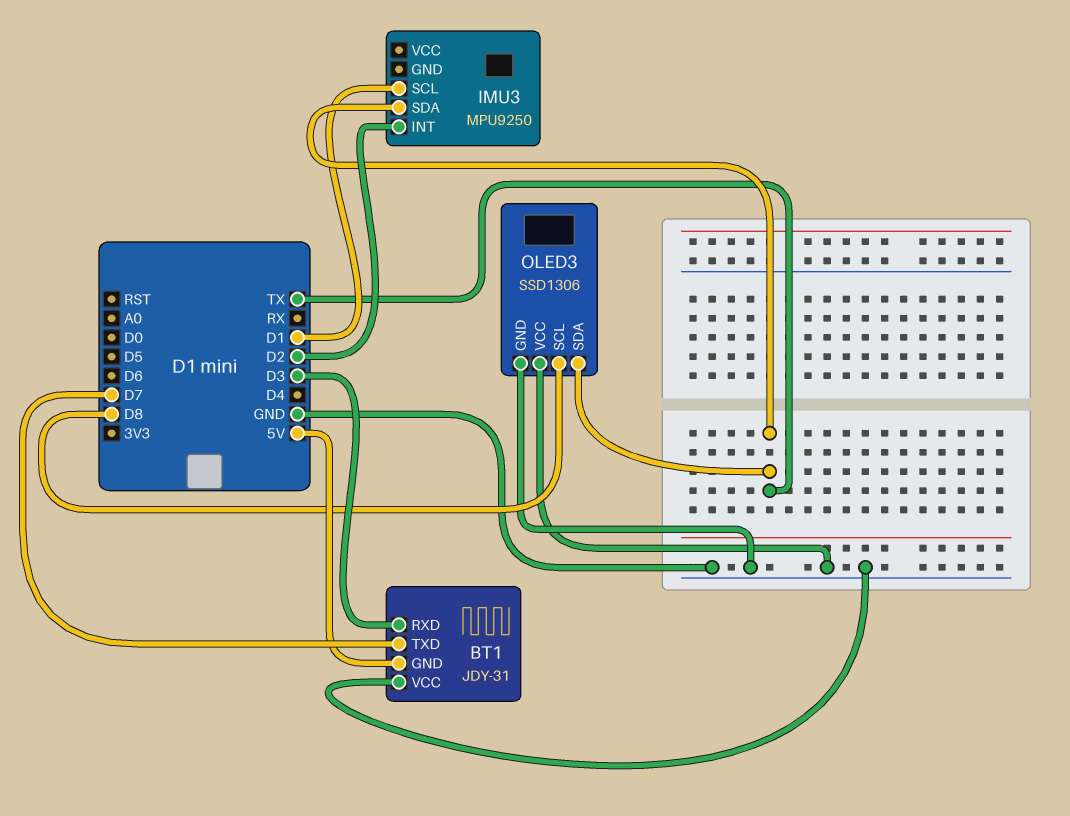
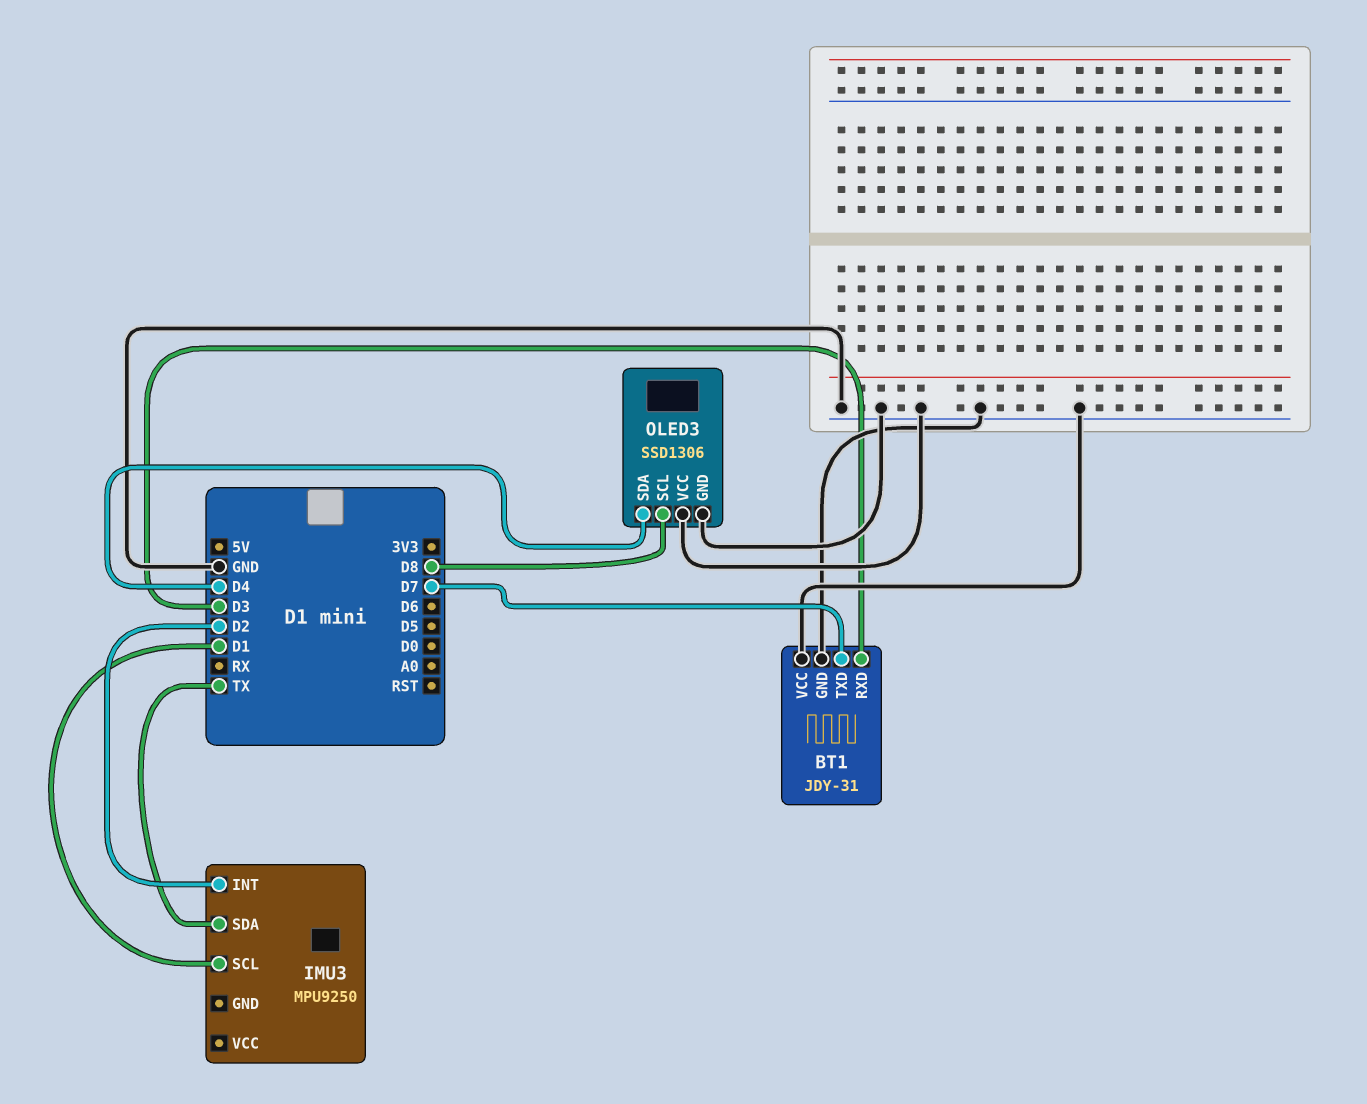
BT1 pin GND: 5V -> GND
OLED3 pin SDA: TX -> D4

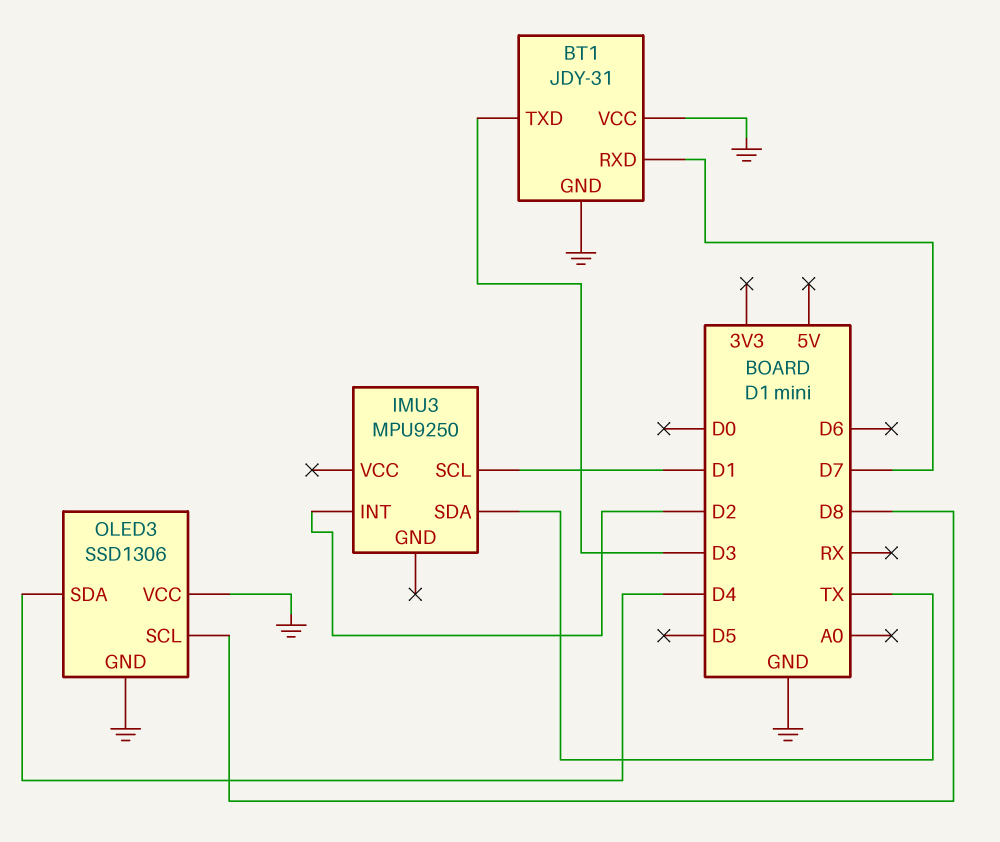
BT1 pin RXD: D3 -> D7
BT1 pin TXD: D7 -> D3

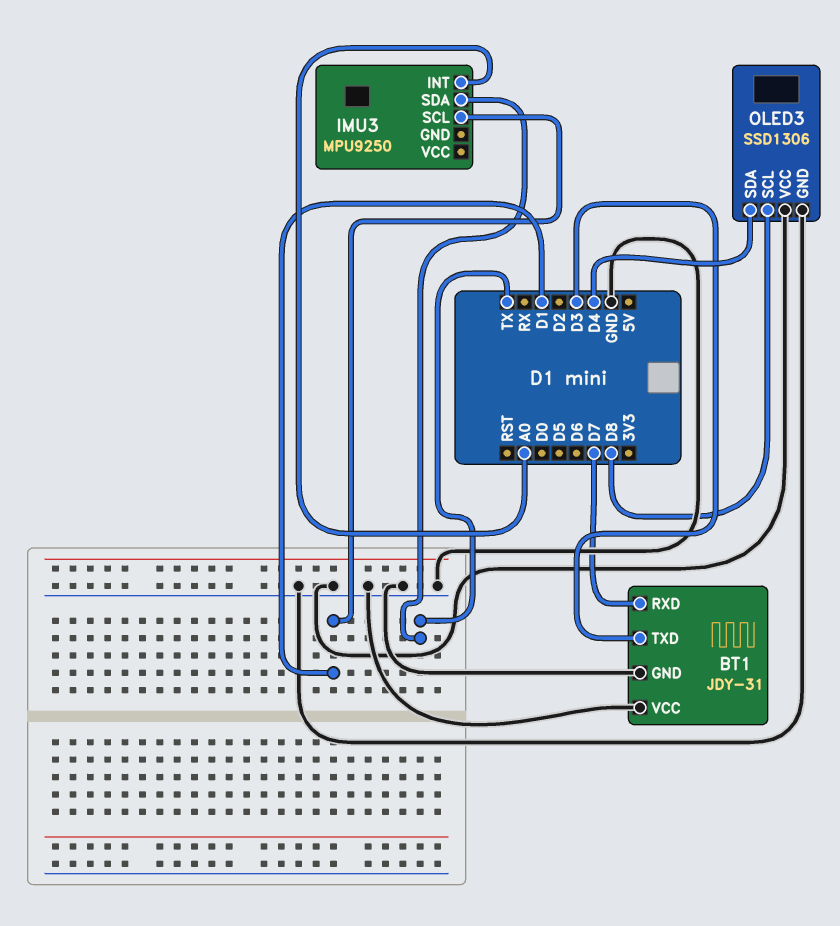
IMU3 pin INT: D2 -> A0

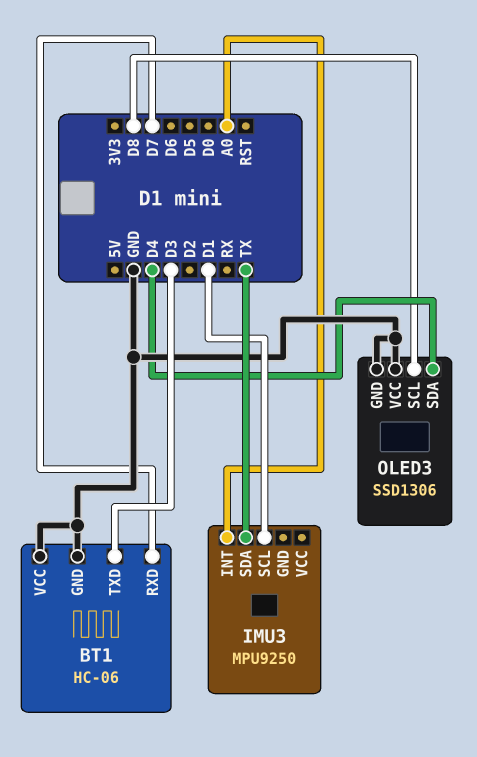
BT1: JDY-31 -> HC-06

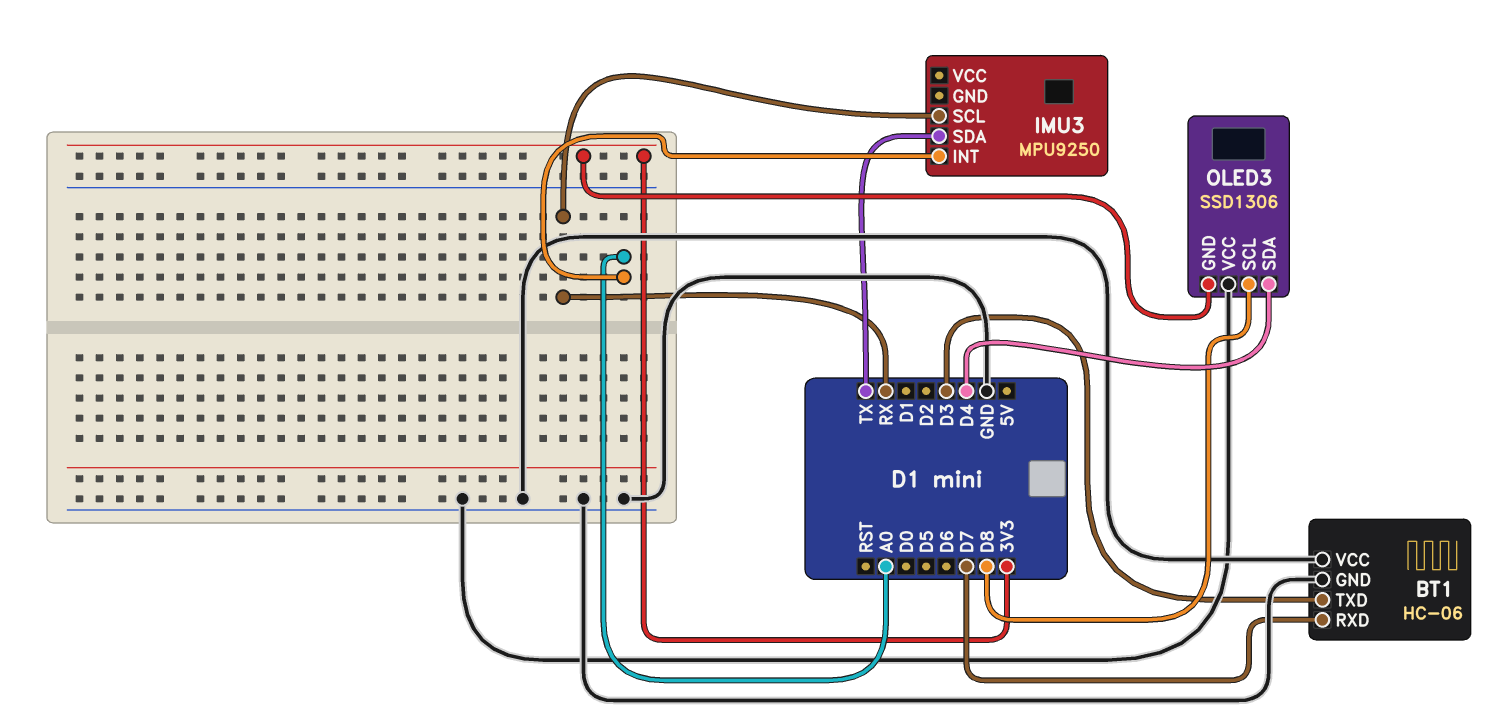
IMU3 pin SCL: D1 -> RX
OLED3 pin GND: GND -> 3V3

